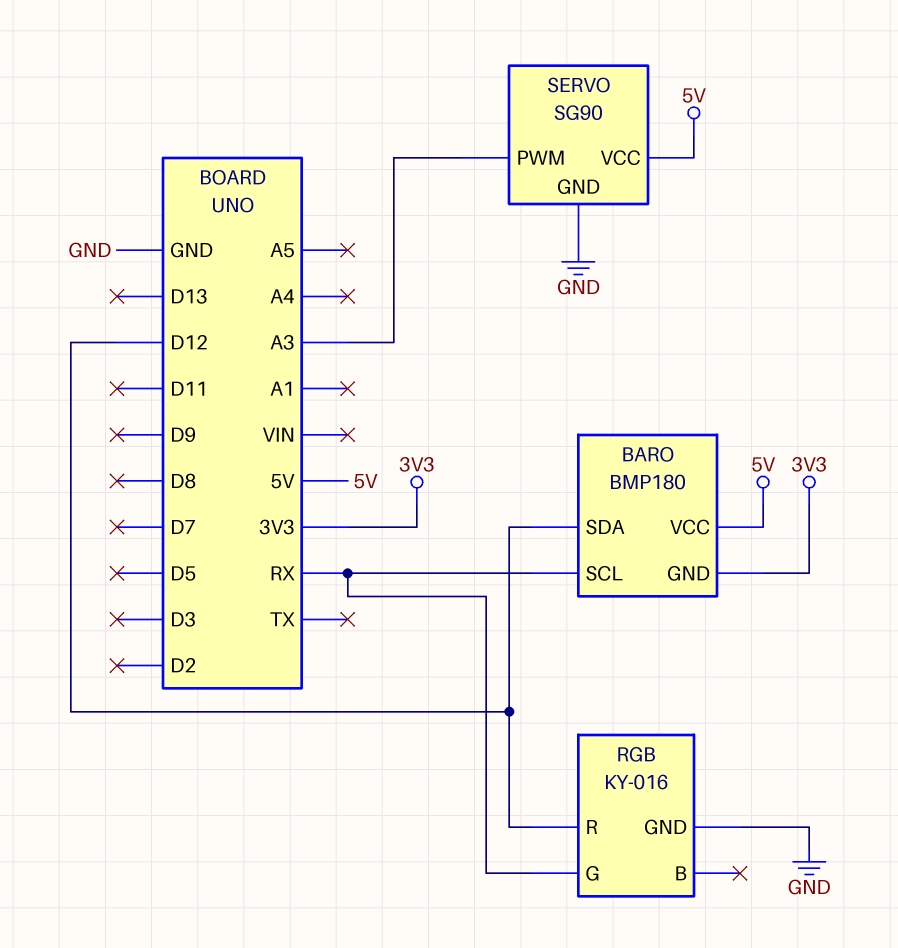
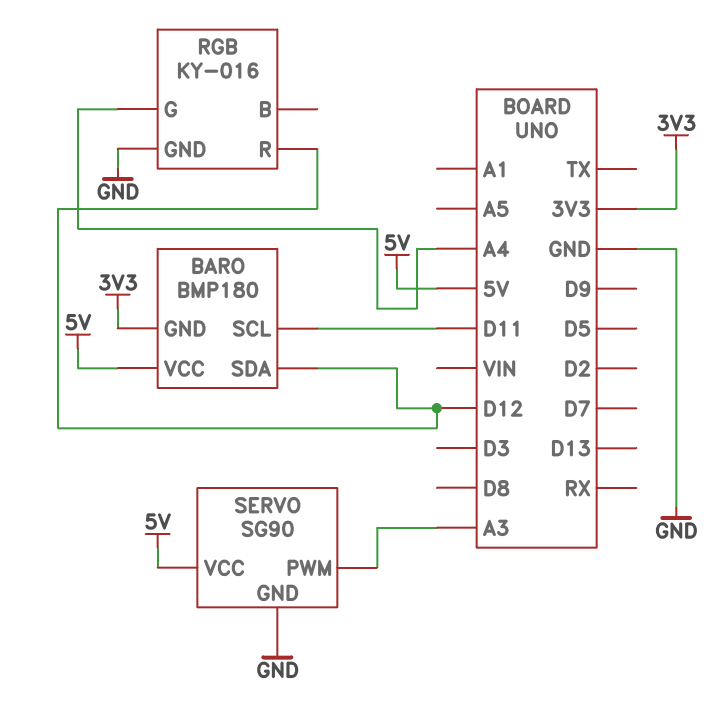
BARO pin SCL: RX -> D11
RGB pin G: RX -> A4

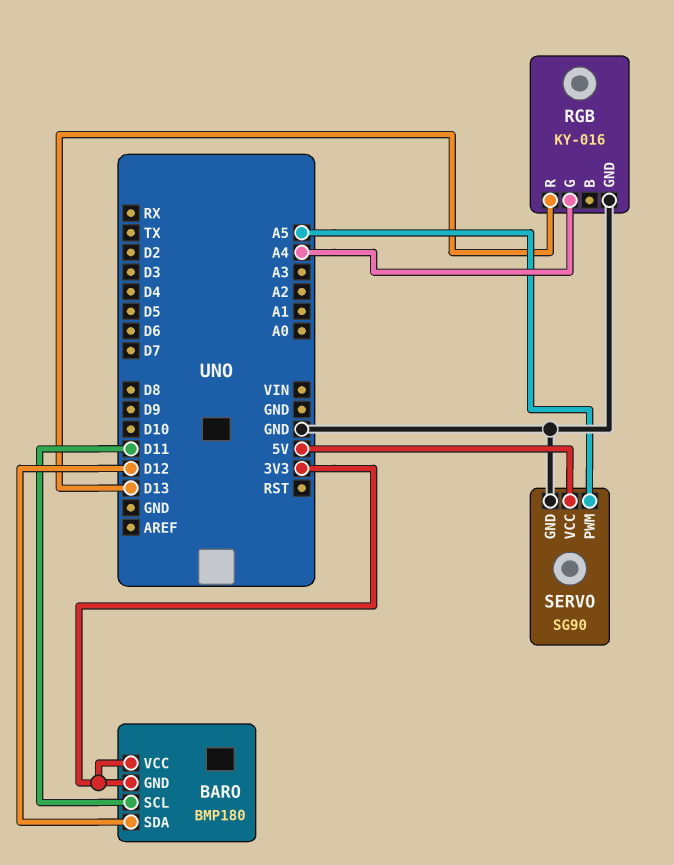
BARO pin VCC: 5V -> 3V3
RGB pin R: D12 -> D13
SERVO pin PWM: A3 -> A5

